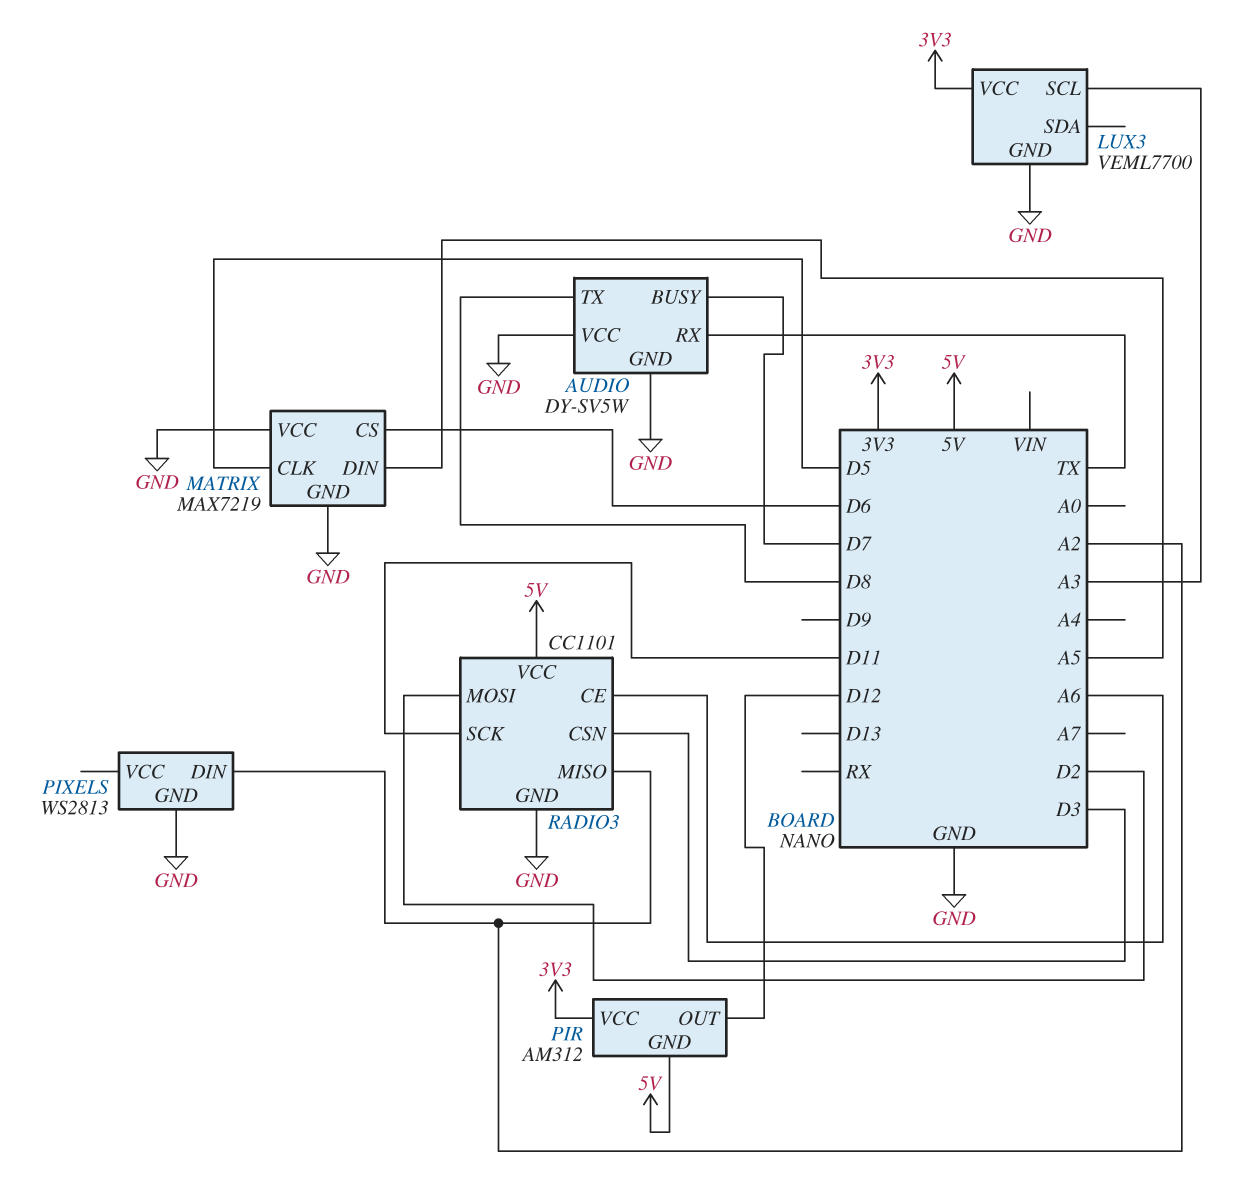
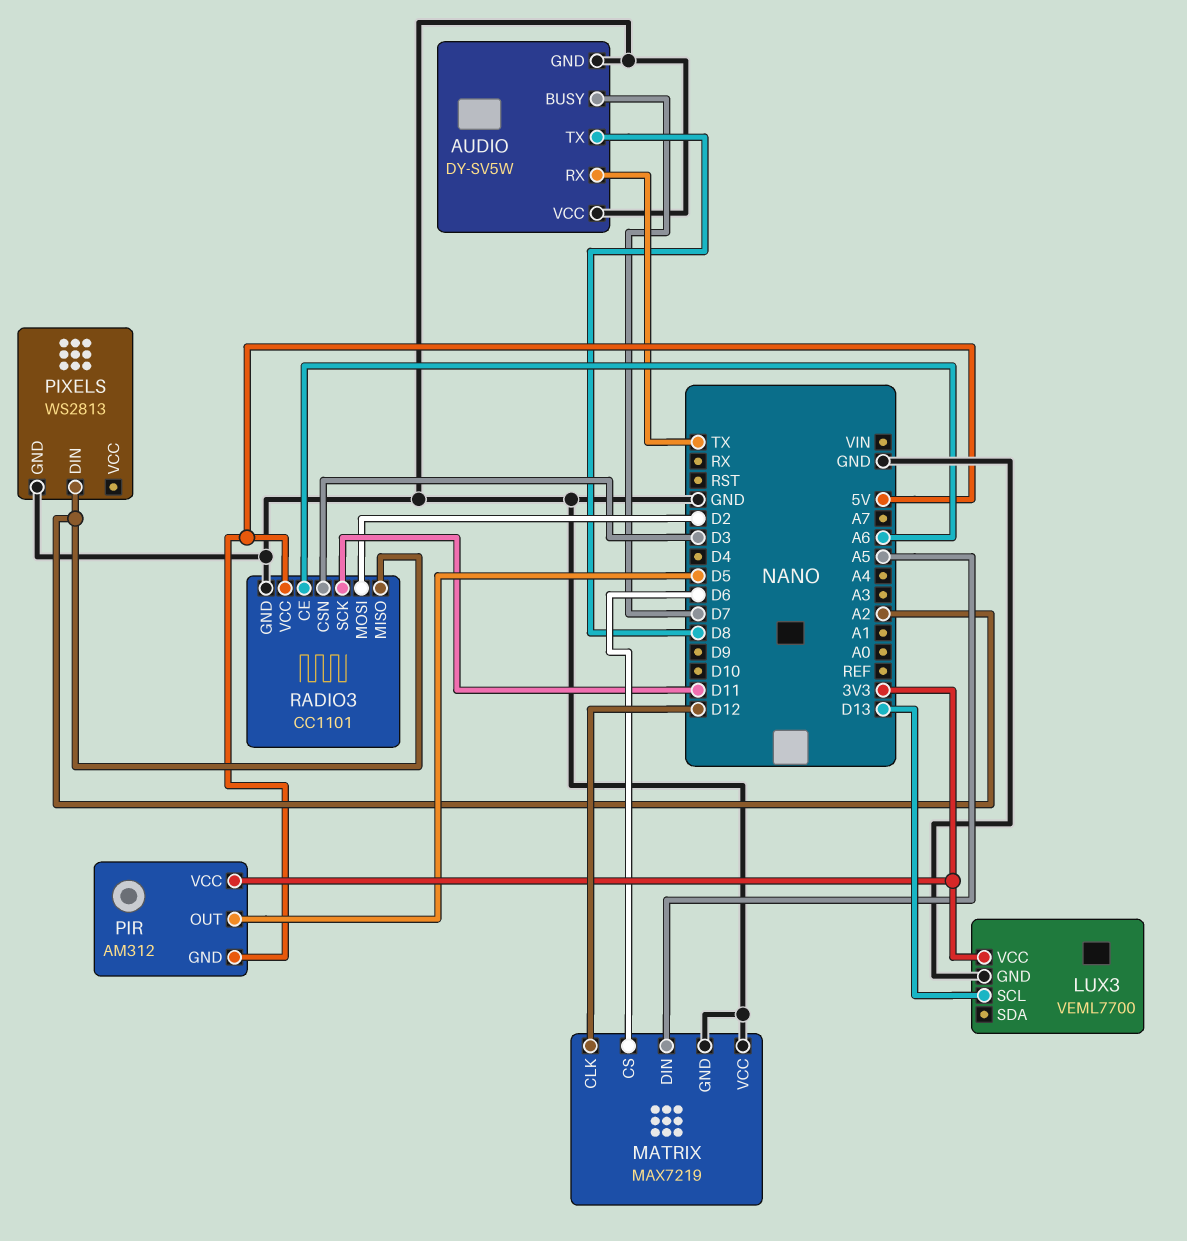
LUX3 pin SCL: A3 -> D13
MATRIX pin CLK: D5 -> D12
PIR pin OUT: D12 -> D5

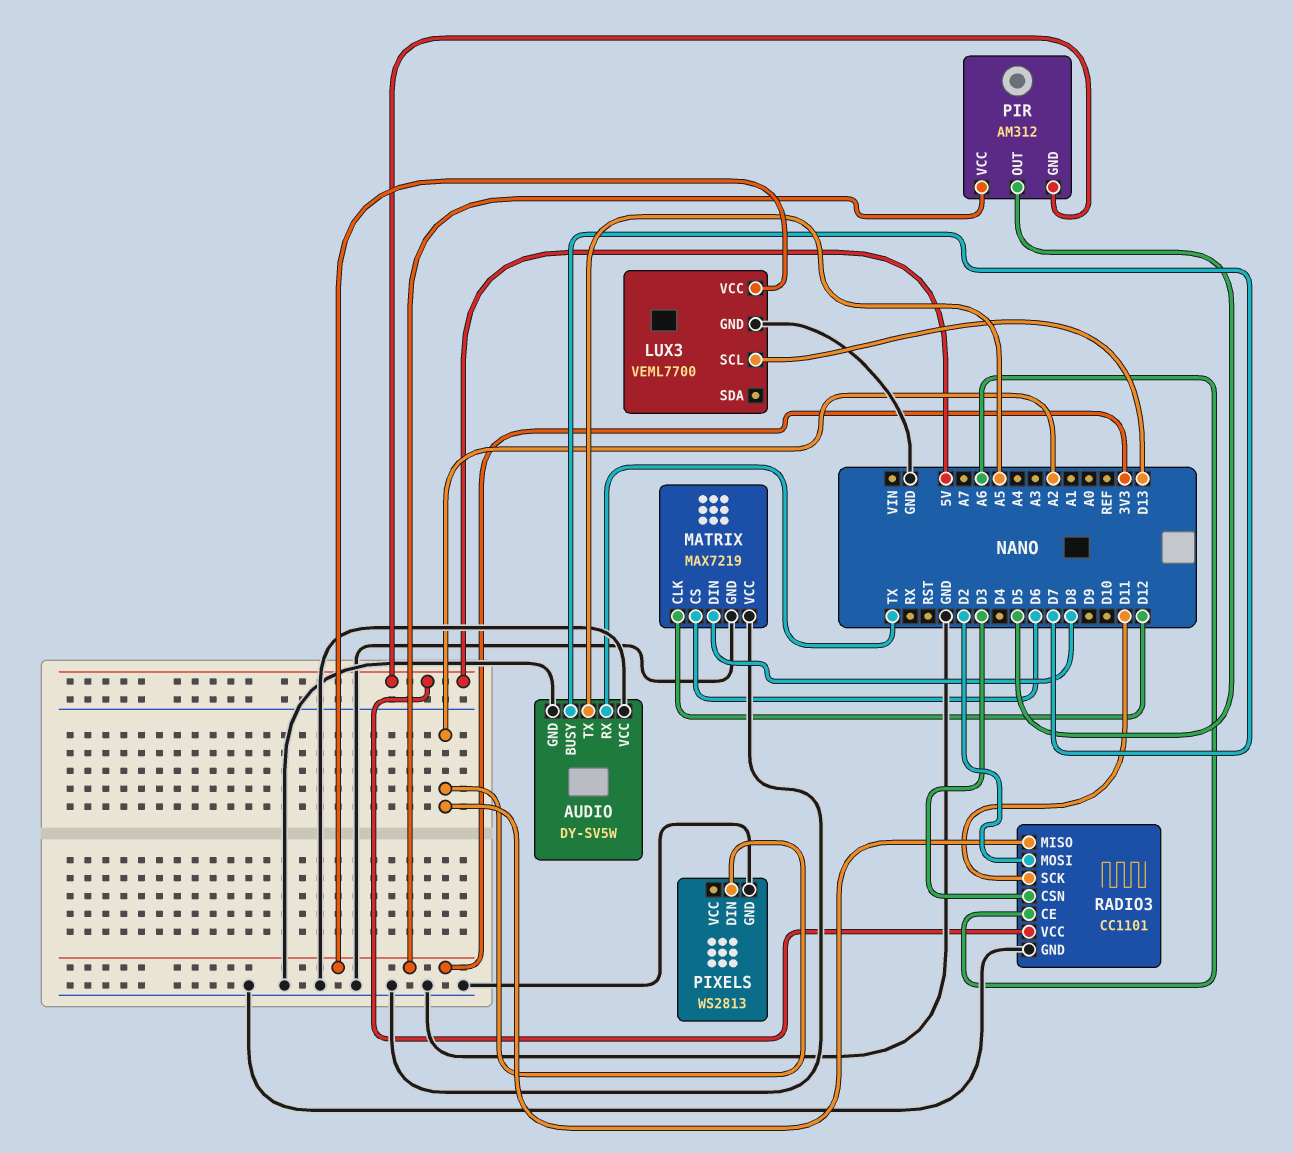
AUDIO pin TX: D8 -> A5
MATRIX pin DIN: A5 -> D8

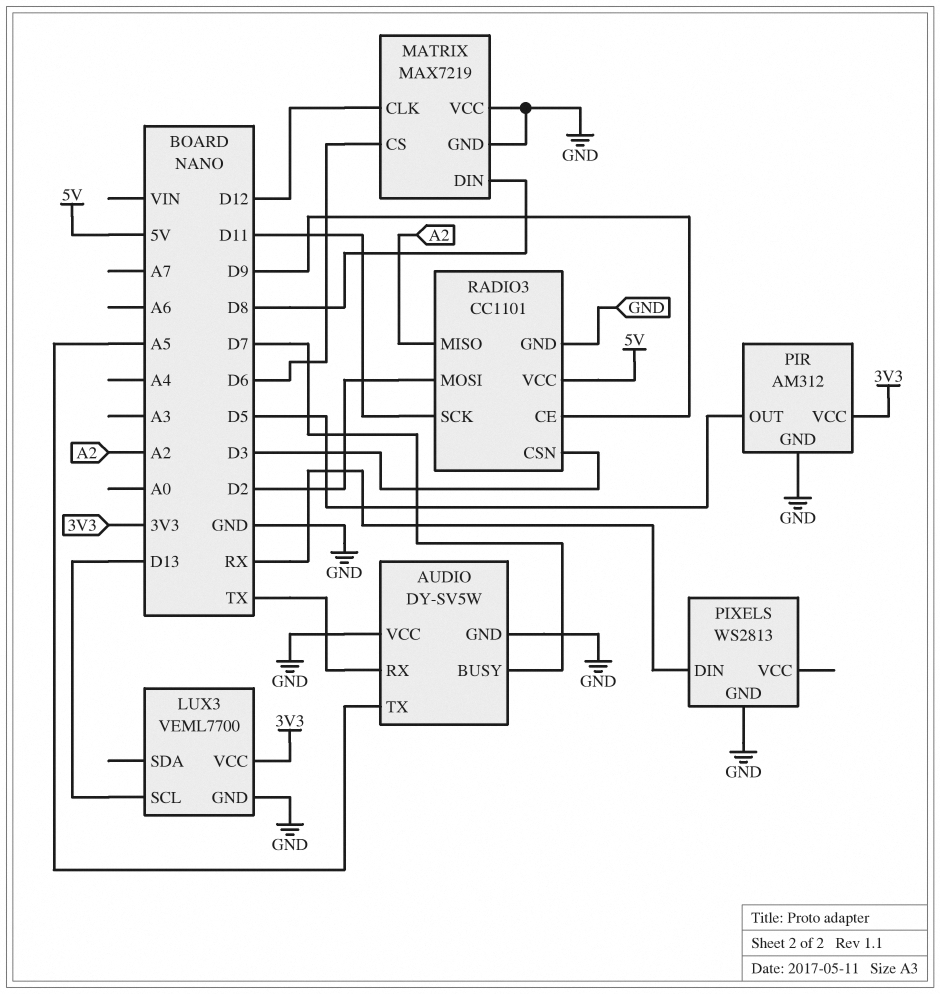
PIR pin GND: 5V -> GND
PIXELS pin DIN: A2 -> RX
RADIO3 pin CE: A6 -> D9

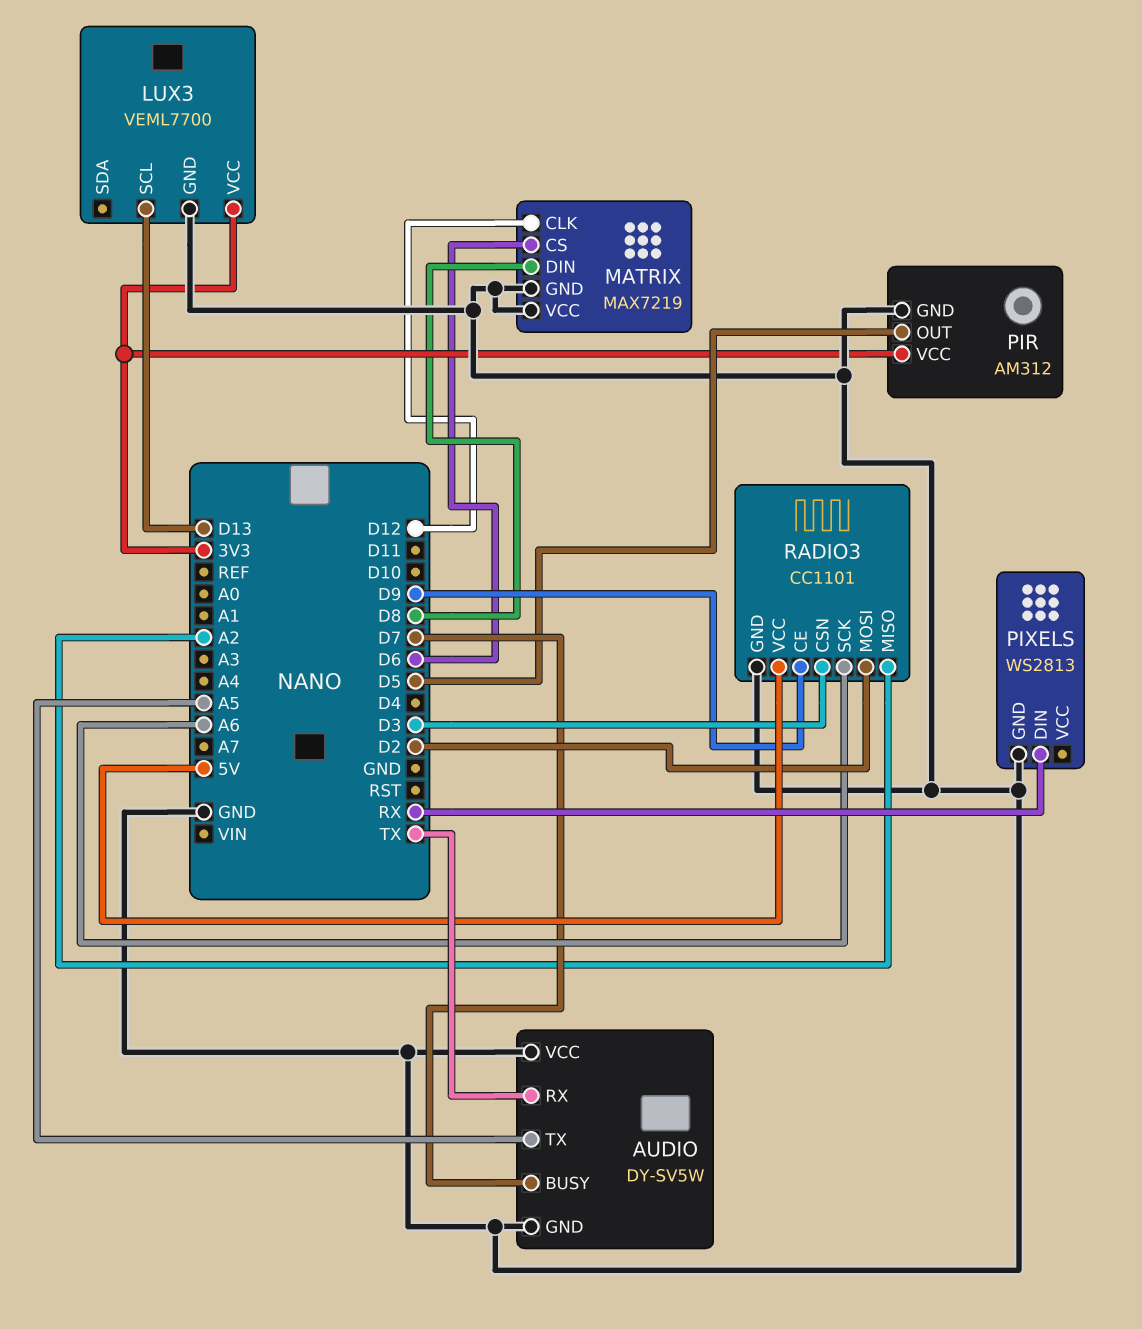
RADIO3 pin SCK: D11 -> A6

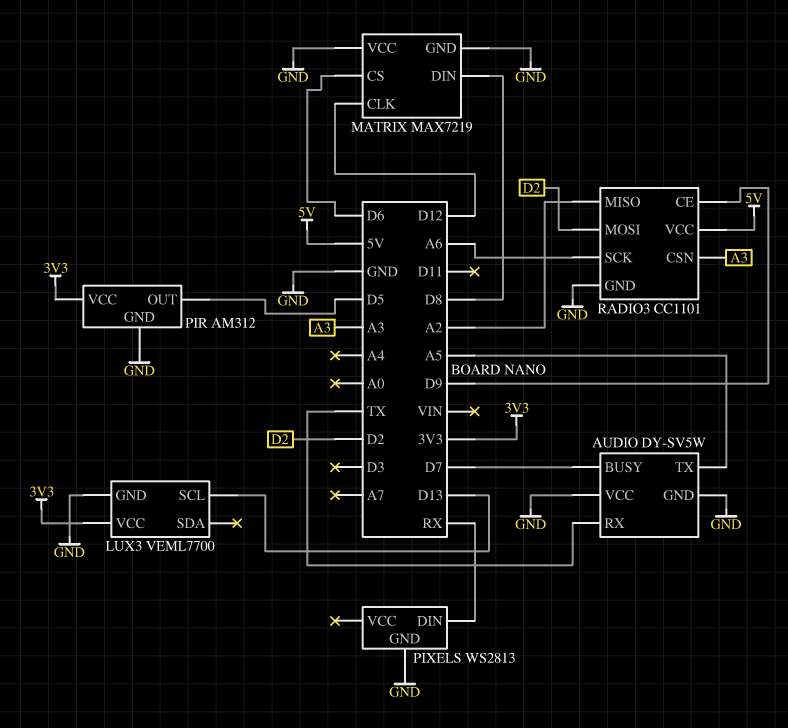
RADIO3 pin CSN: D3 -> A3

